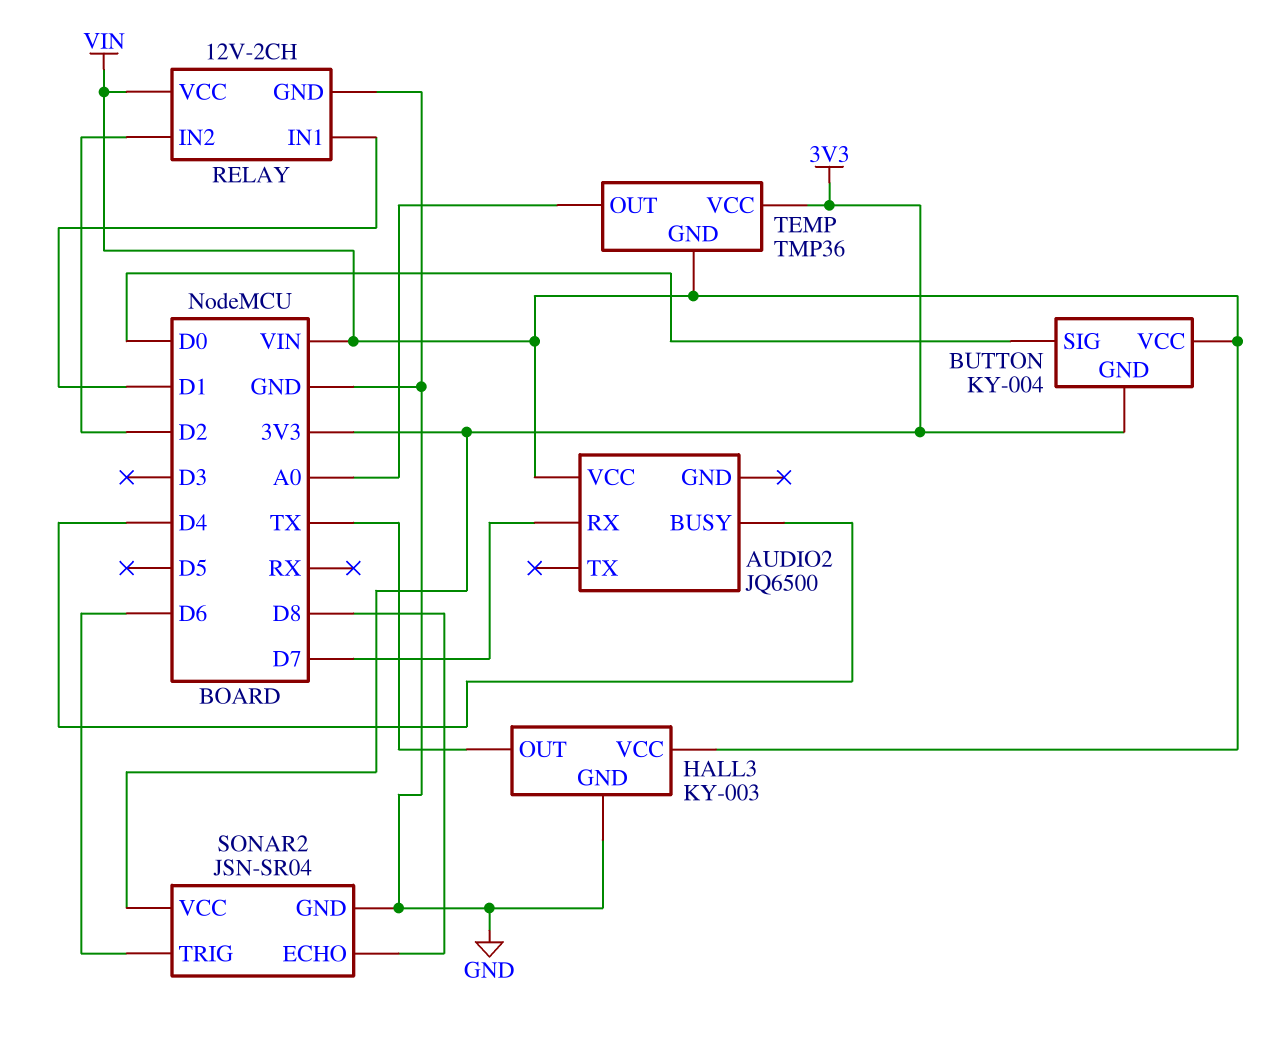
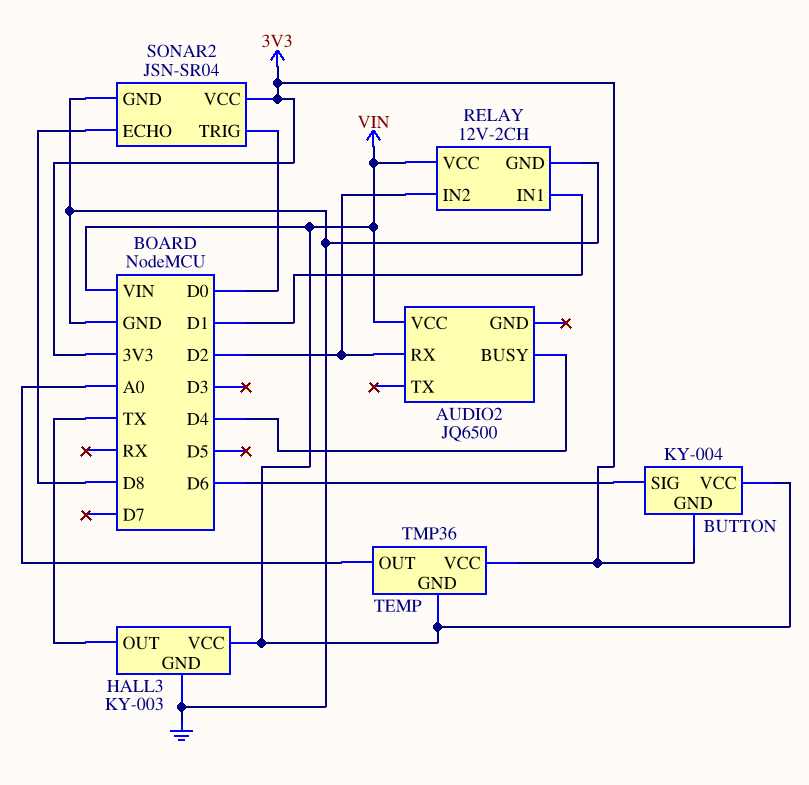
AUDIO2 pin RX: D7 -> D2
BUTTON pin SIG: D0 -> D6
SONAR2 pin TRIG: D6 -> D0

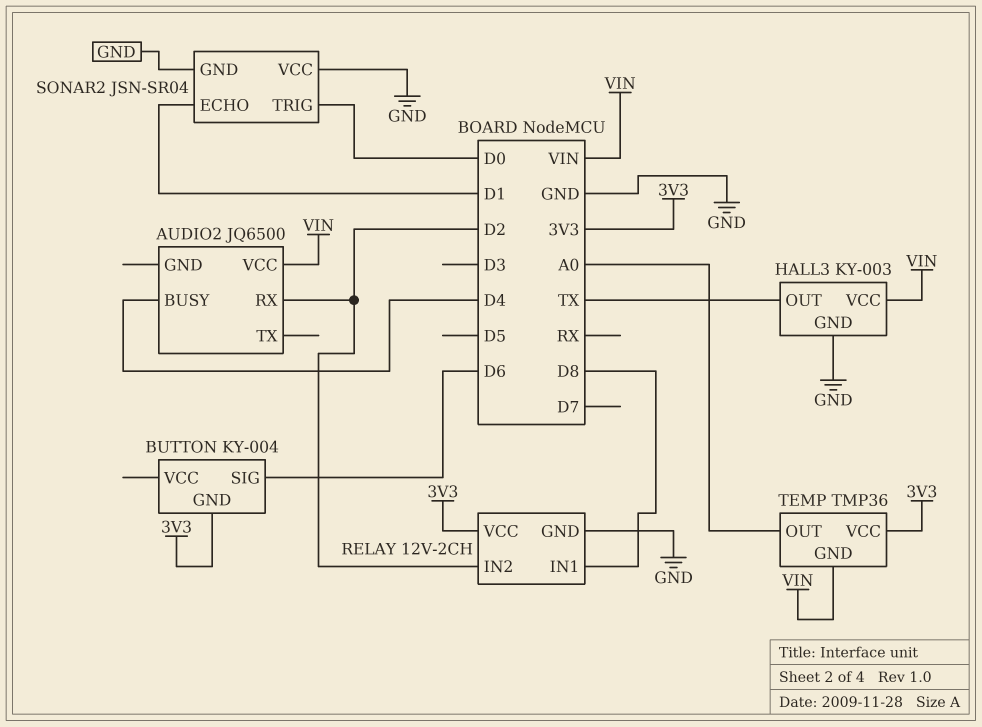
BUTTON pin VCC: VIN -> none
RELAY pin IN1: D1 -> D8
RELAY pin VCC: VIN -> 3V3
SONAR2 pin ECHO: D8 -> D1
SONAR2 pin VCC: 3V3 -> GND

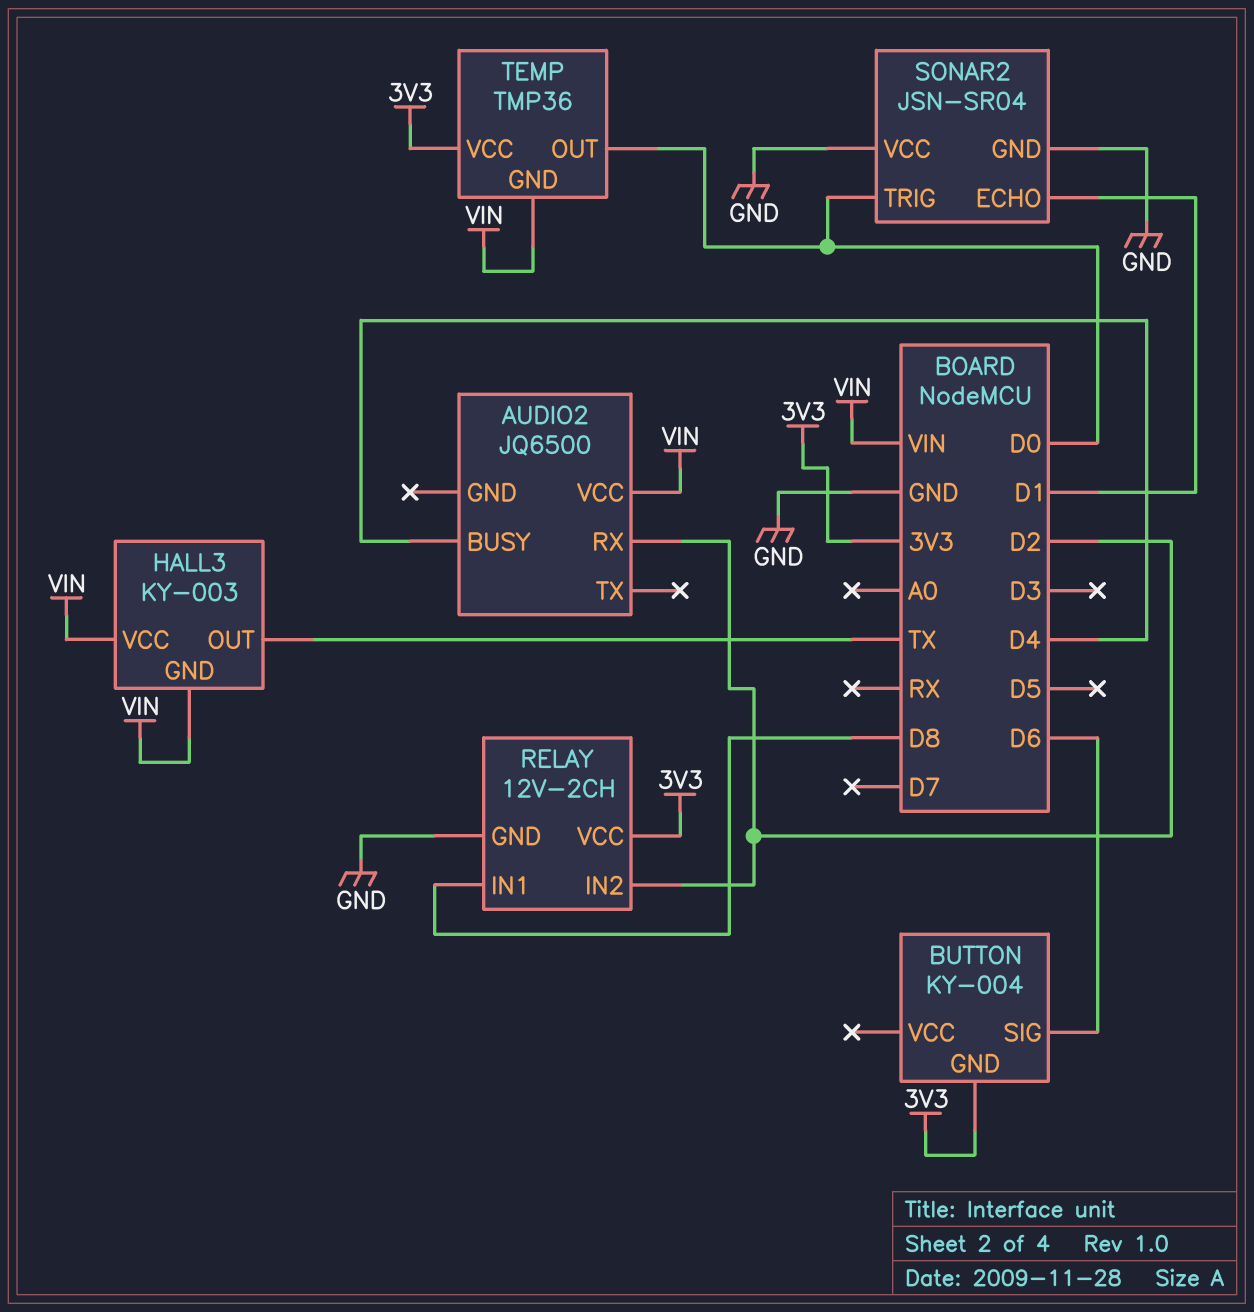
HALL3 pin GND: GND -> VIN
TEMP pin OUT: A0 -> D0

